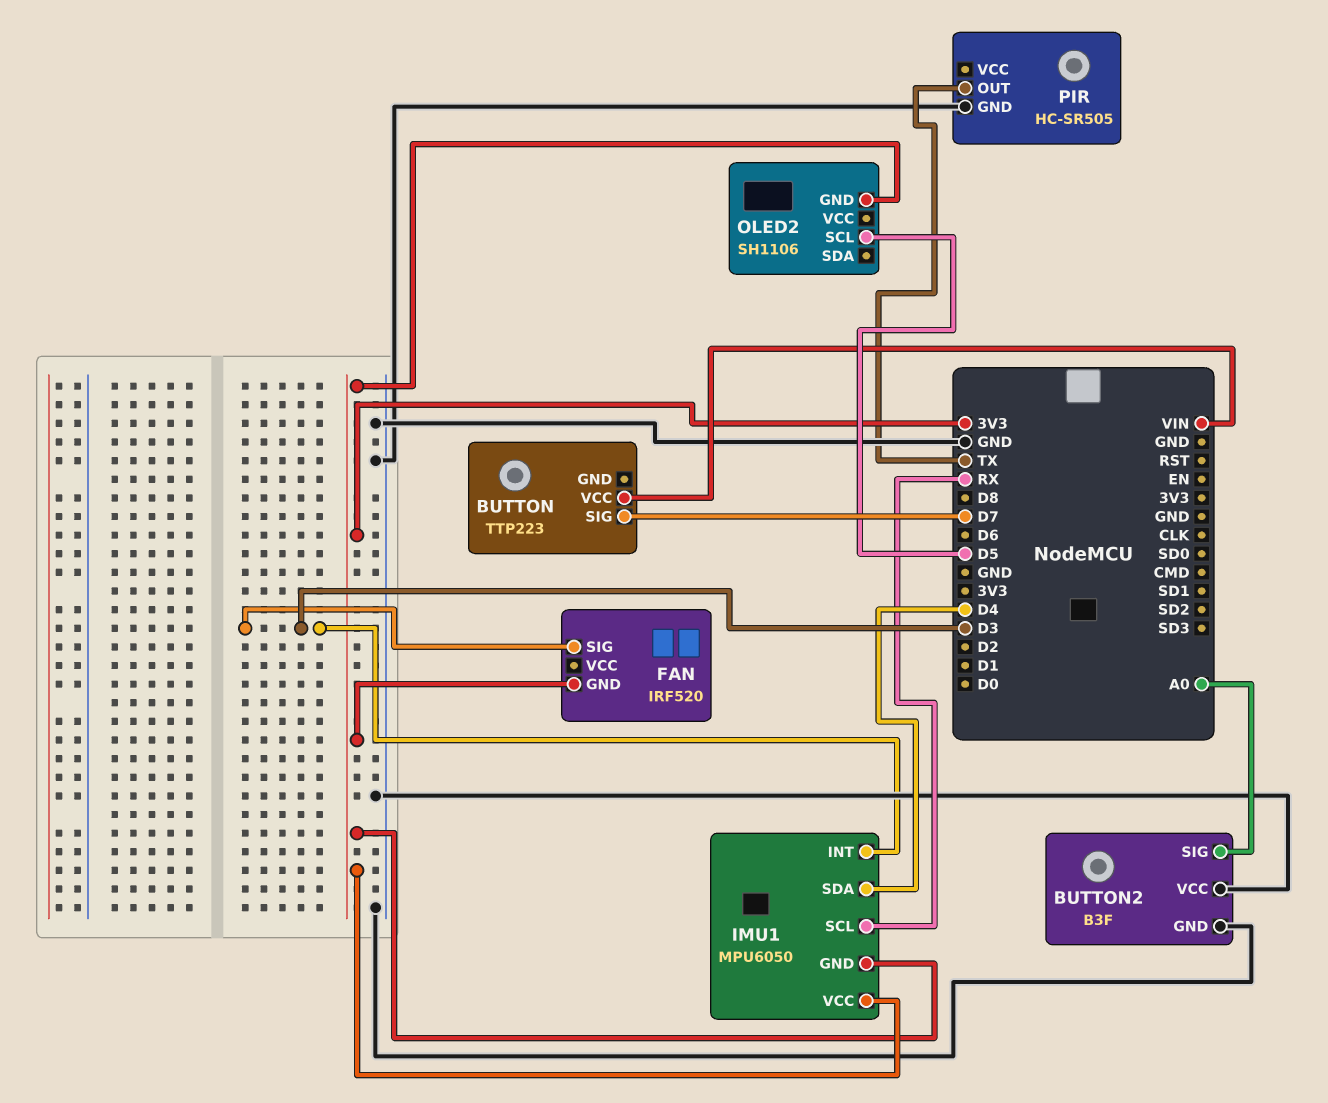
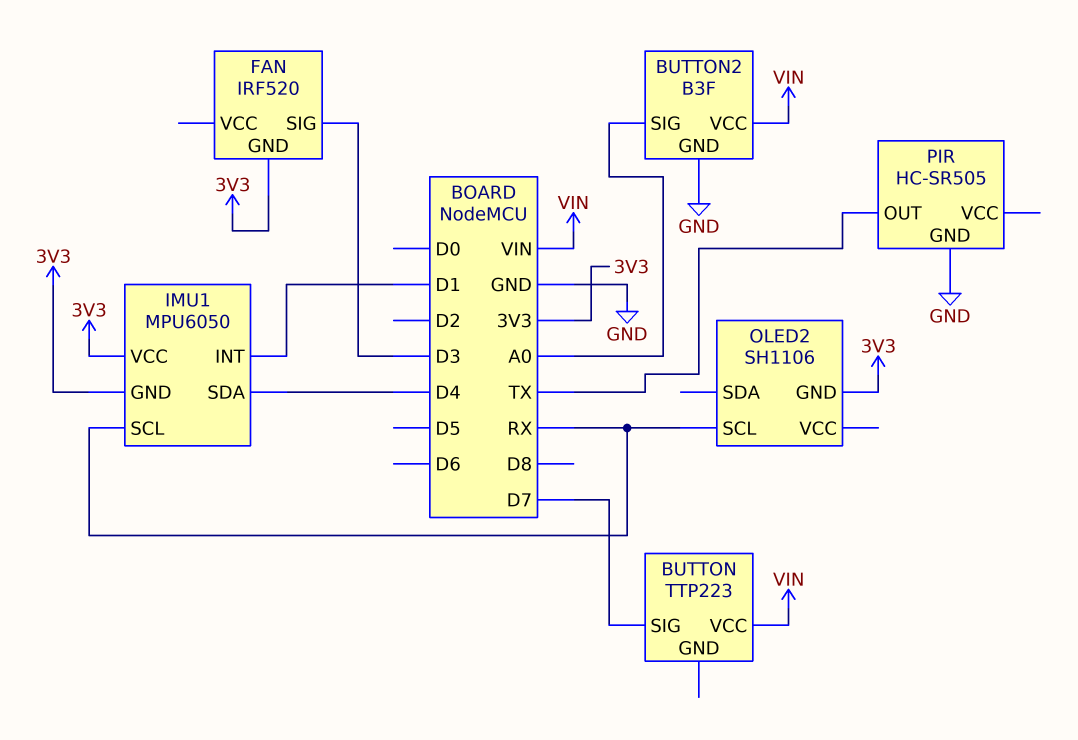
BUTTON2 pin VCC: GND -> VIN
IMU1 pin INT: D3 -> D1
OLED2 pin SCL: D5 -> RX

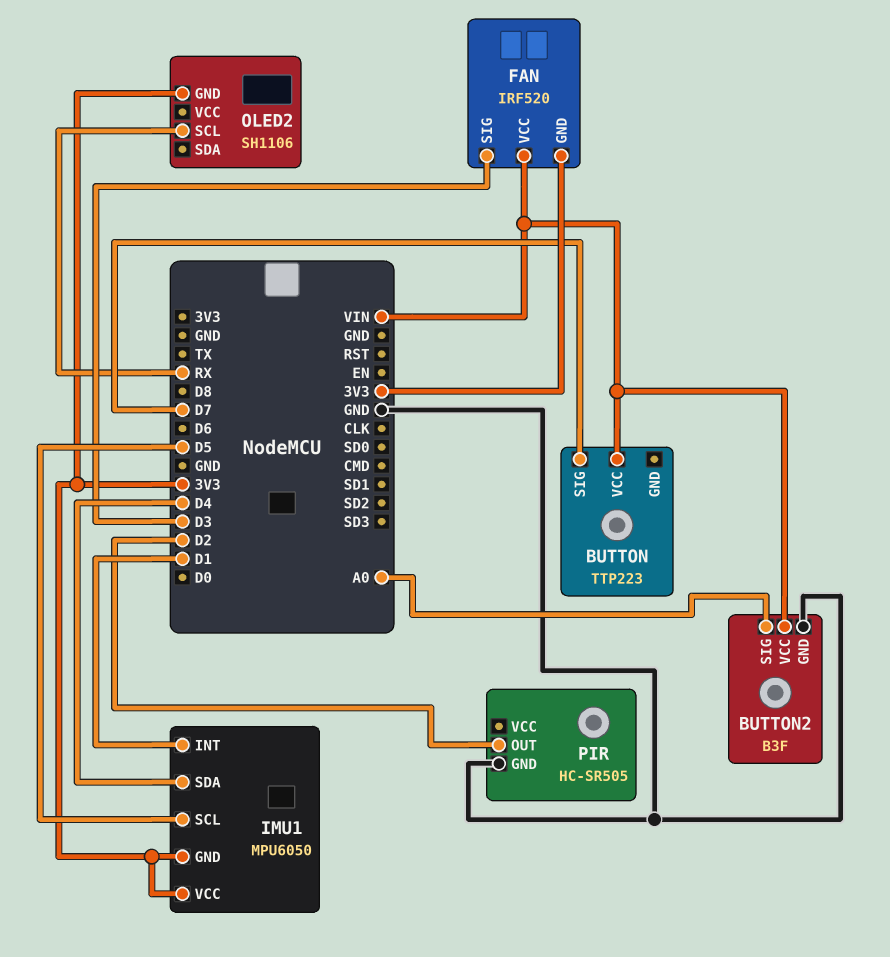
FAN pin VCC: none -> VIN
IMU1 pin SCL: RX -> D5
PIR pin OUT: TX -> D2

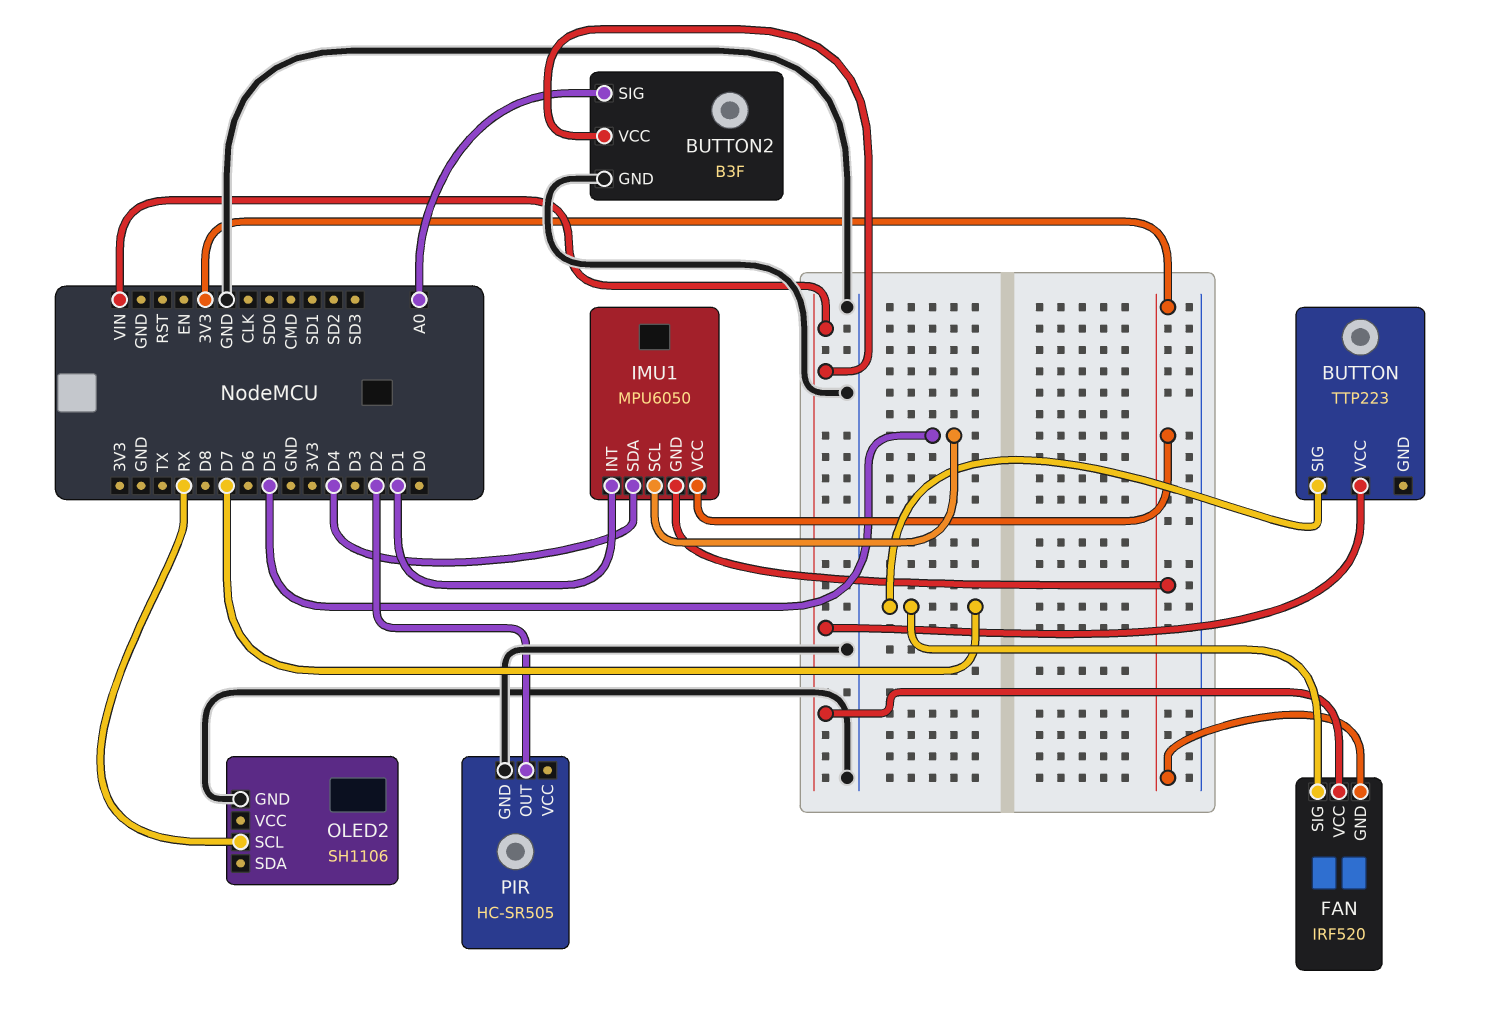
FAN pin SIG: D3 -> D7
OLED2 pin GND: 3V3 -> GND

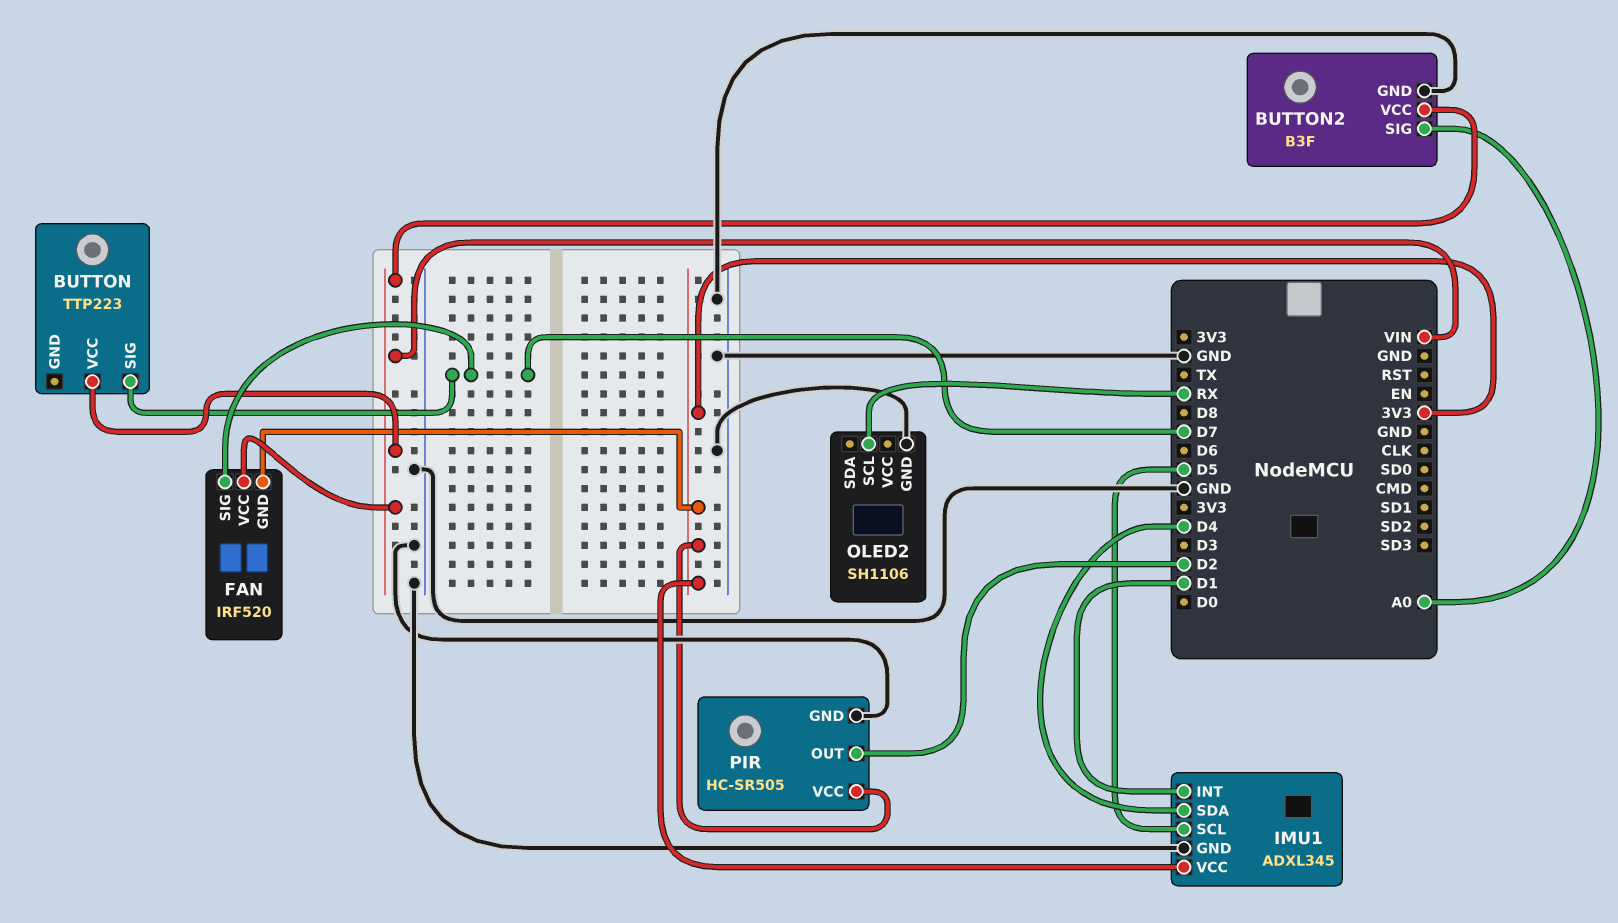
IMU1: MPU6050 -> ADXL345
IMU1 pin GND: 3V3 -> GND
PIR pin VCC: none -> 3V3

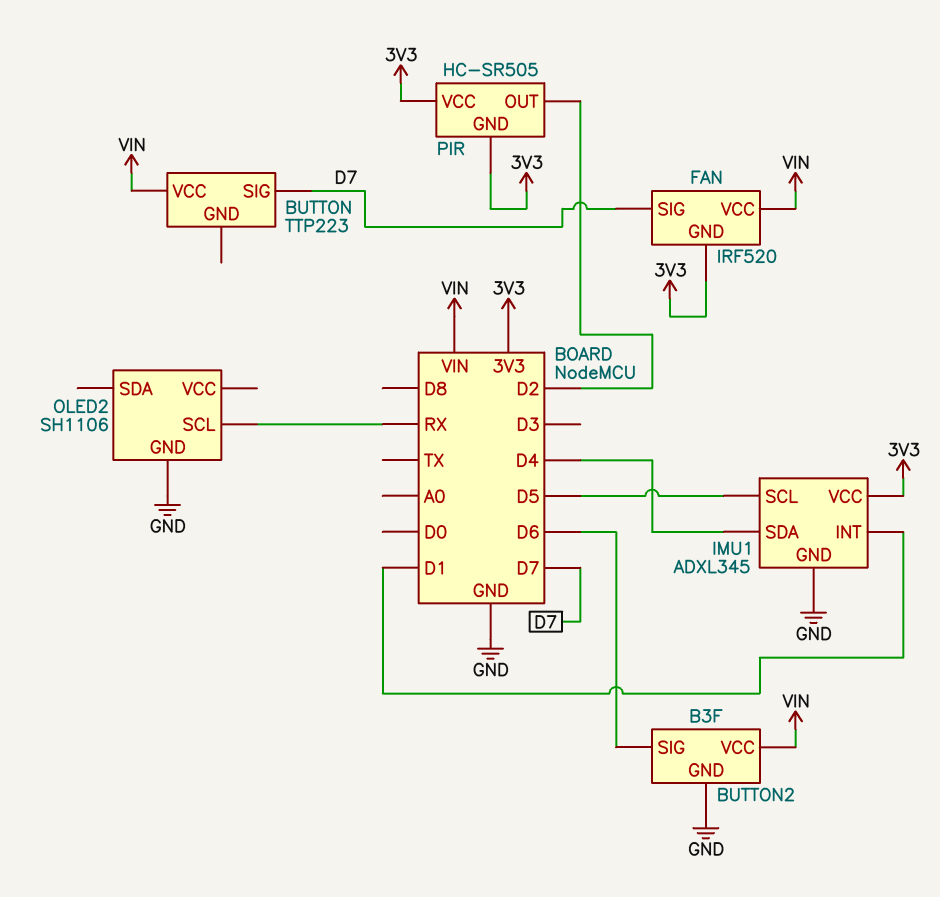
BUTTON2 pin SIG: A0 -> D6
PIR pin GND: GND -> 3V3

